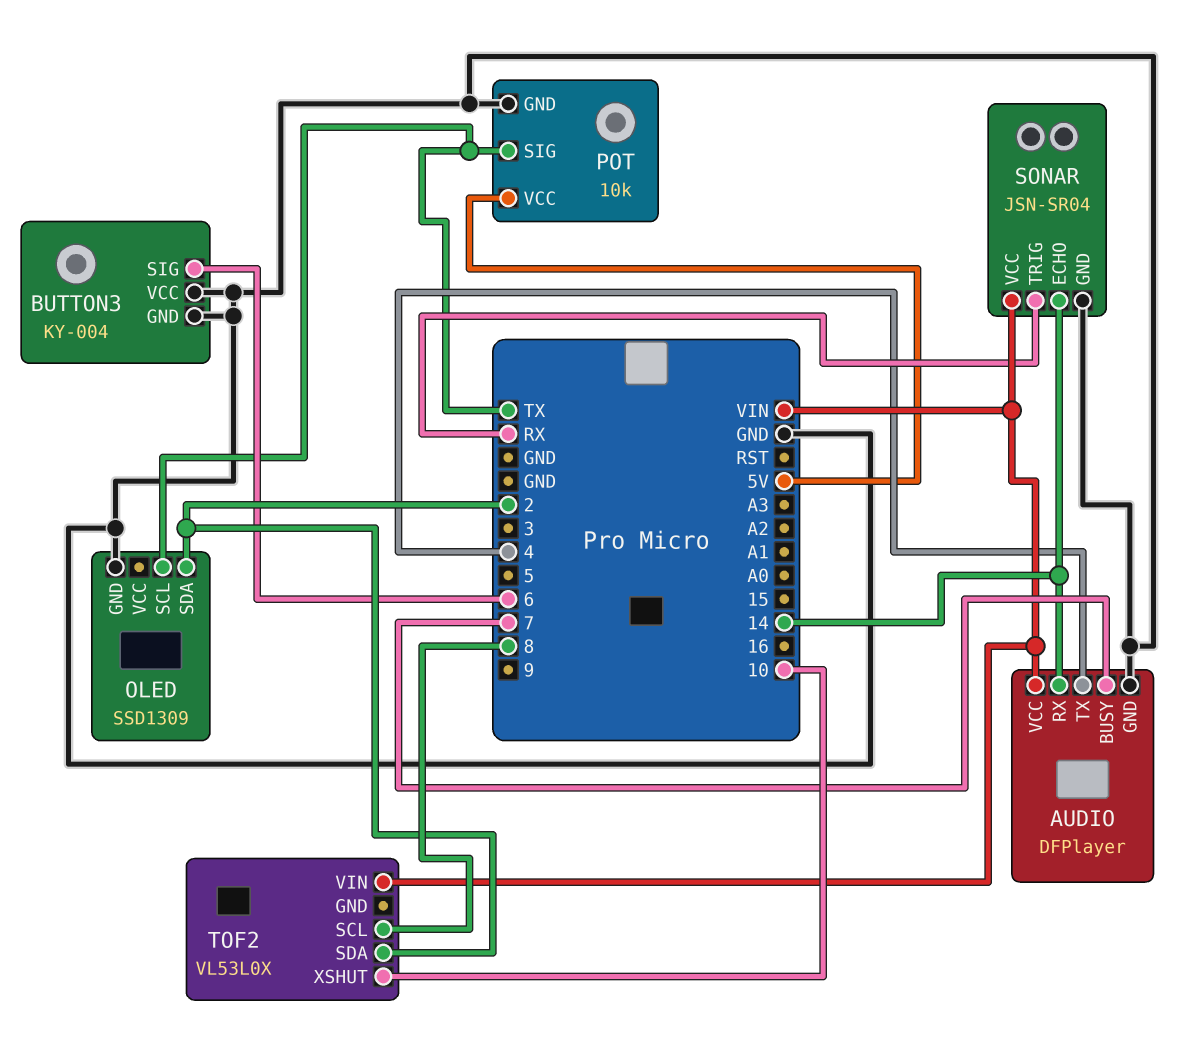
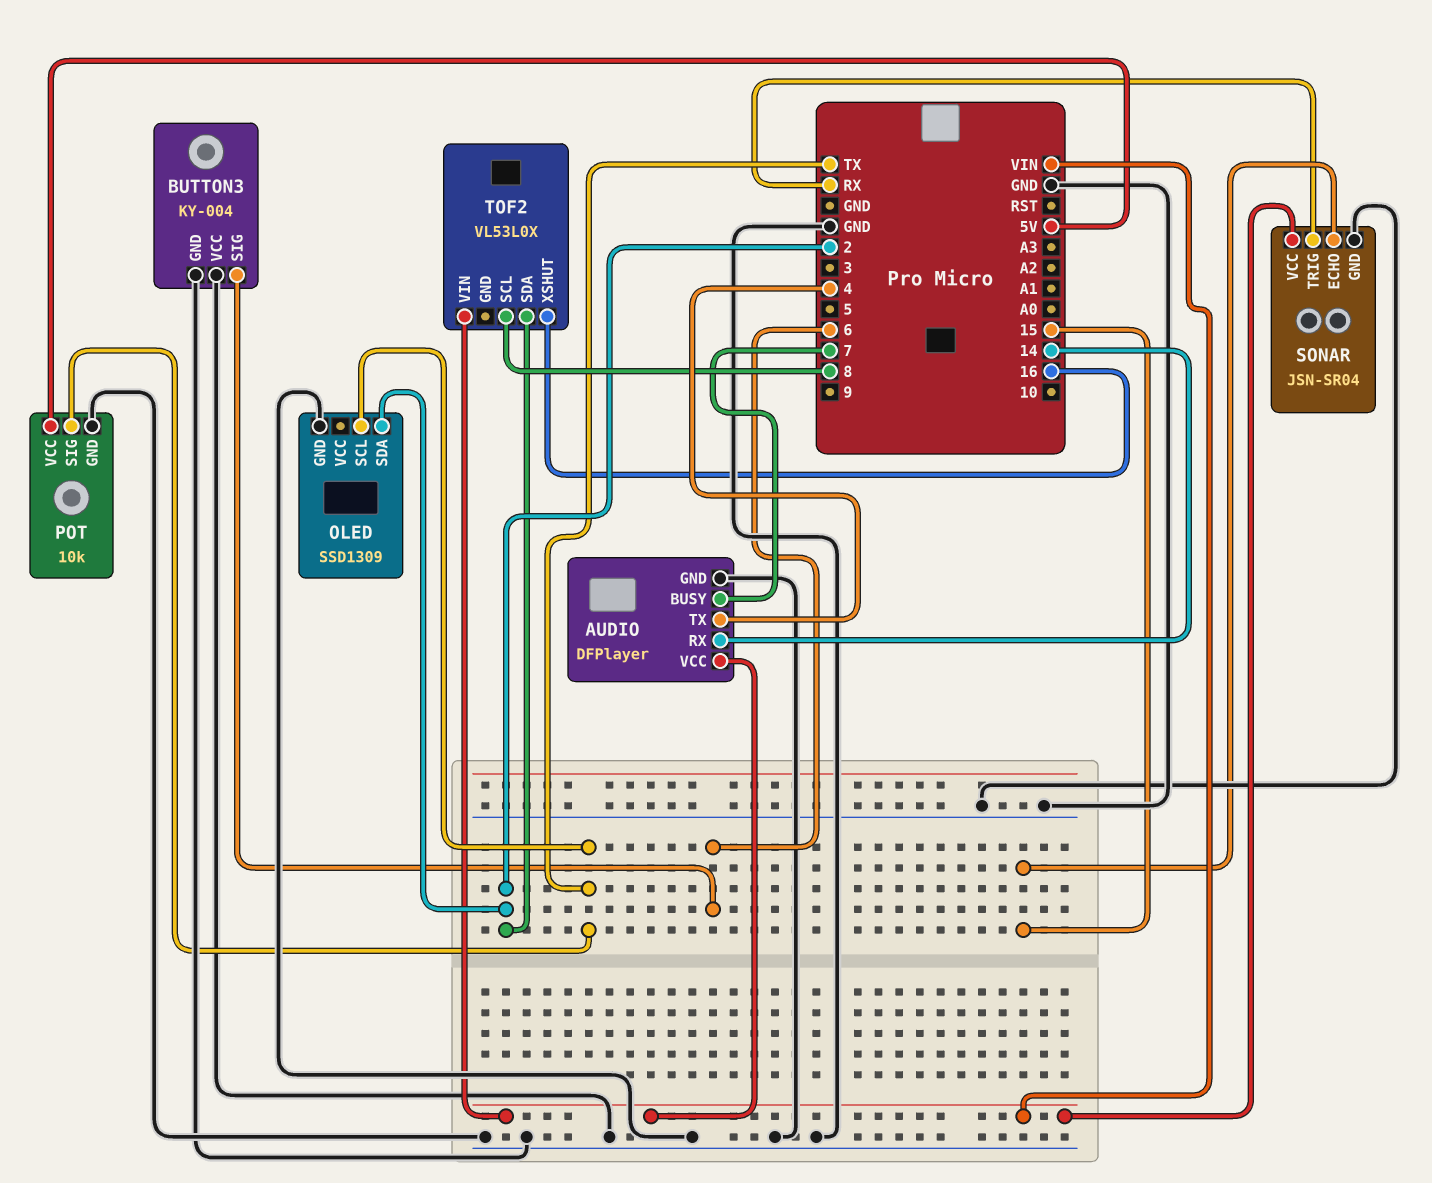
SONAR pin ECHO: 14 -> 15
TOF2 pin XSHUT: 10 -> 16

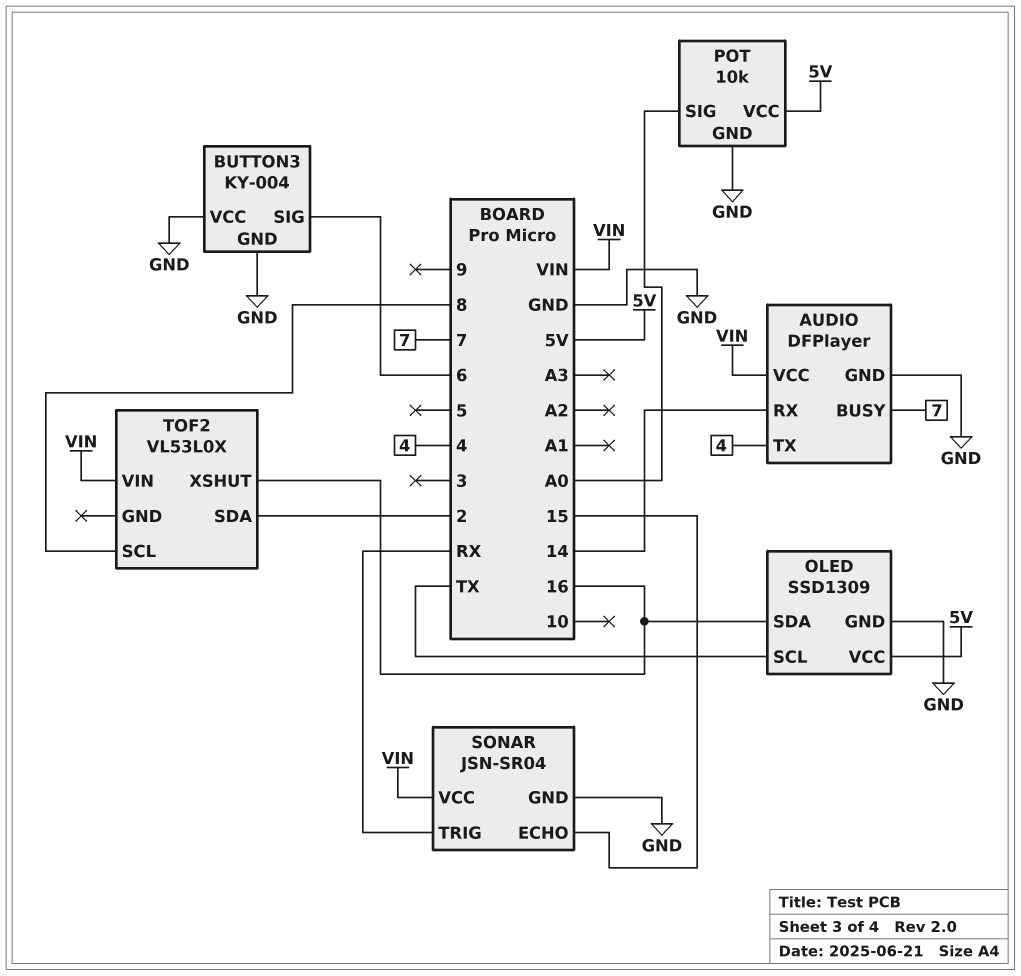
OLED pin SDA: 2 -> 16
OLED pin VCC: none -> 5V
POT pin SIG: TX -> A0

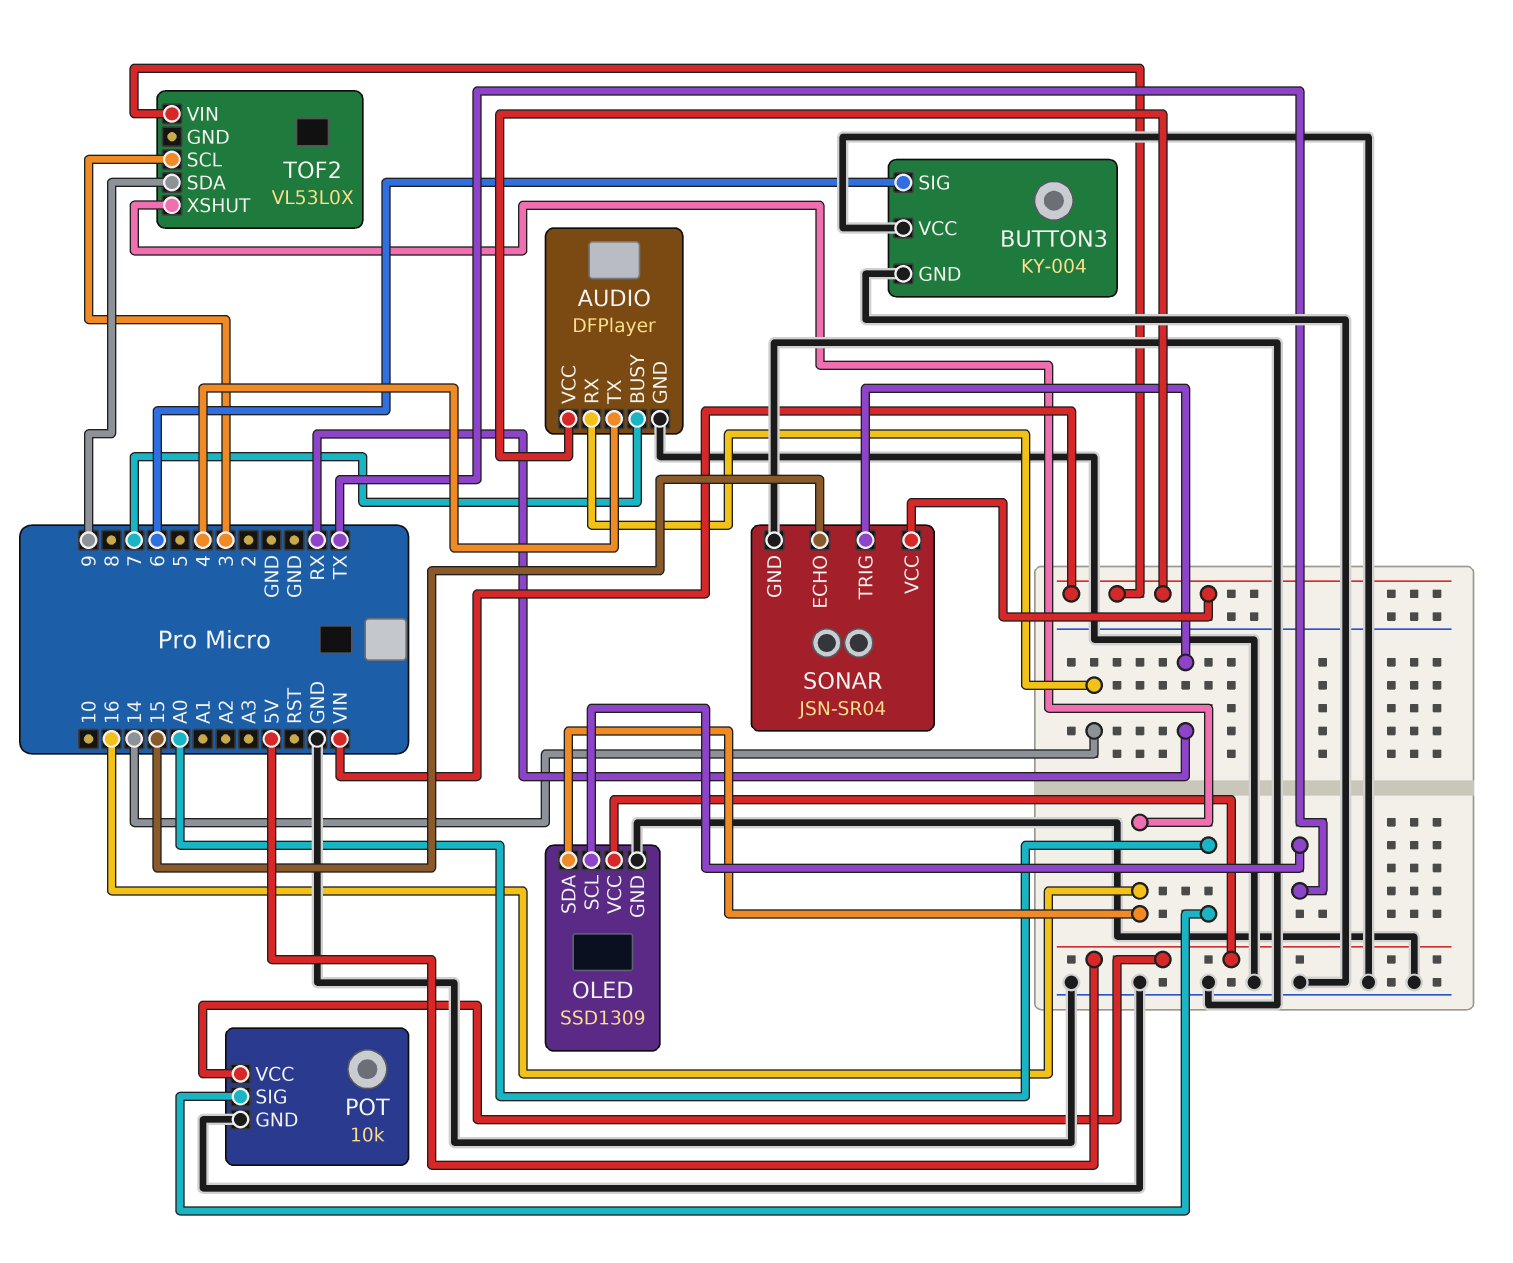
TOF2 pin SCL: 8 -> 3
TOF2 pin SDA: 2 -> 9

